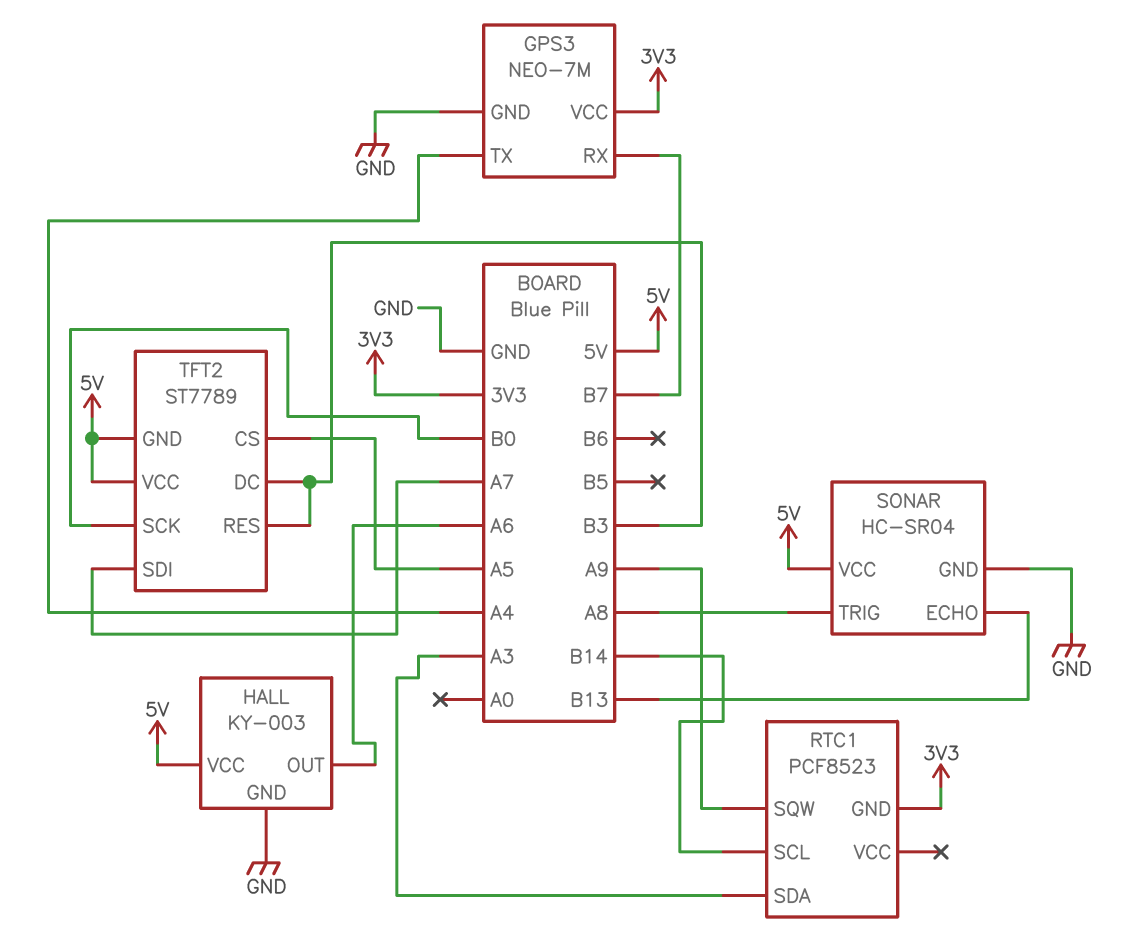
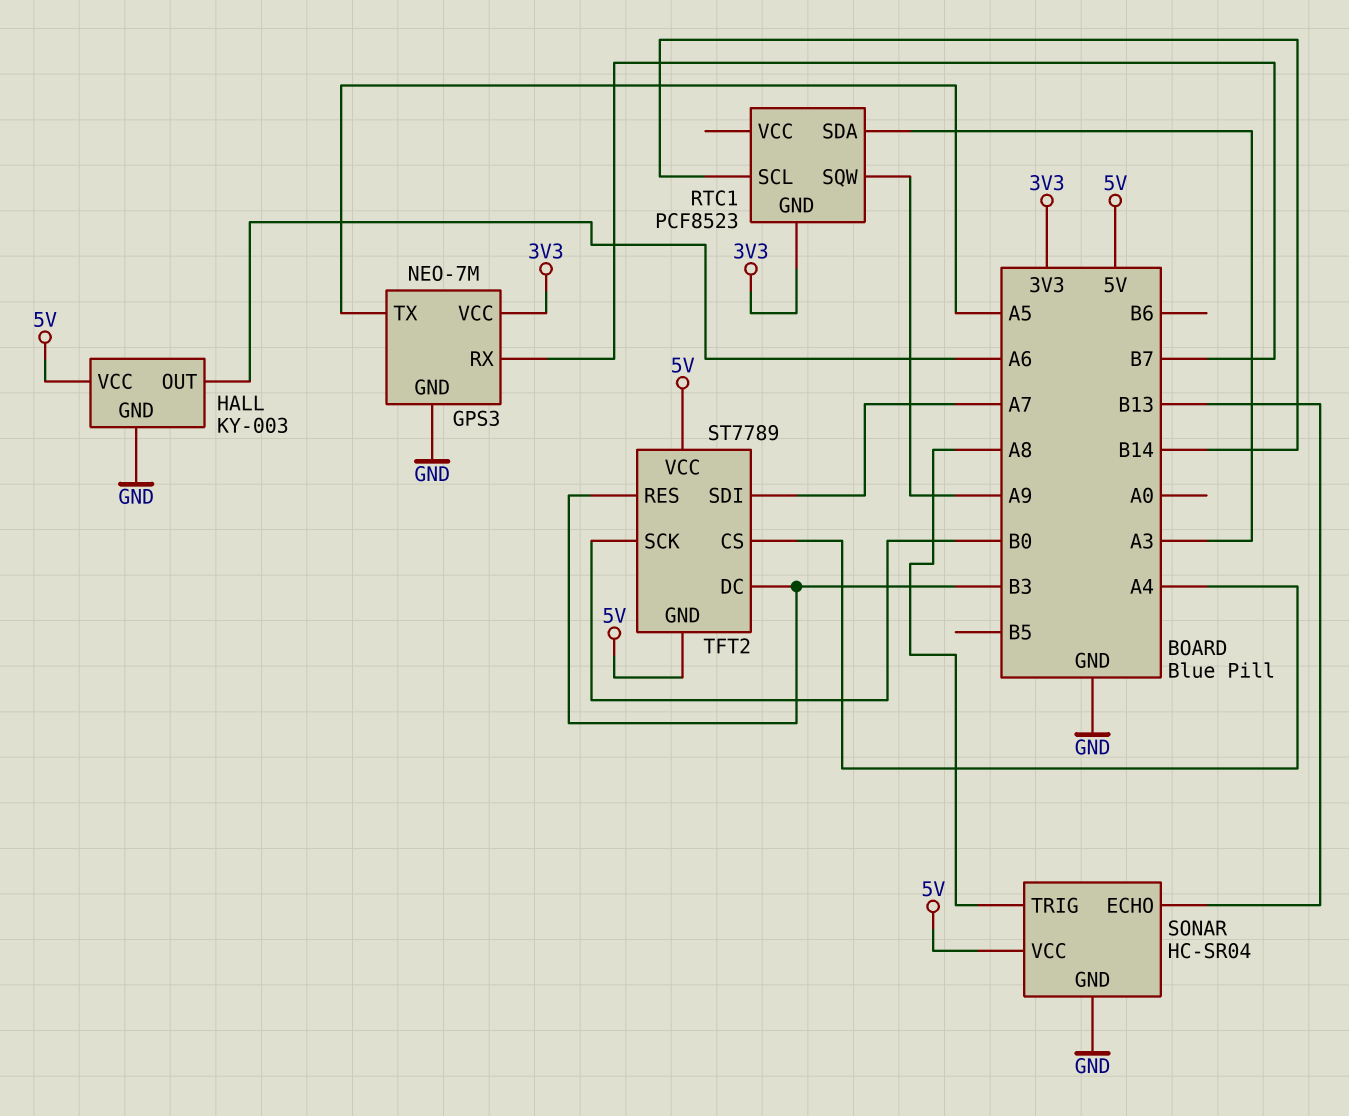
GPS3 pin TX: A4 -> A5
TFT2 pin CS: A5 -> A4

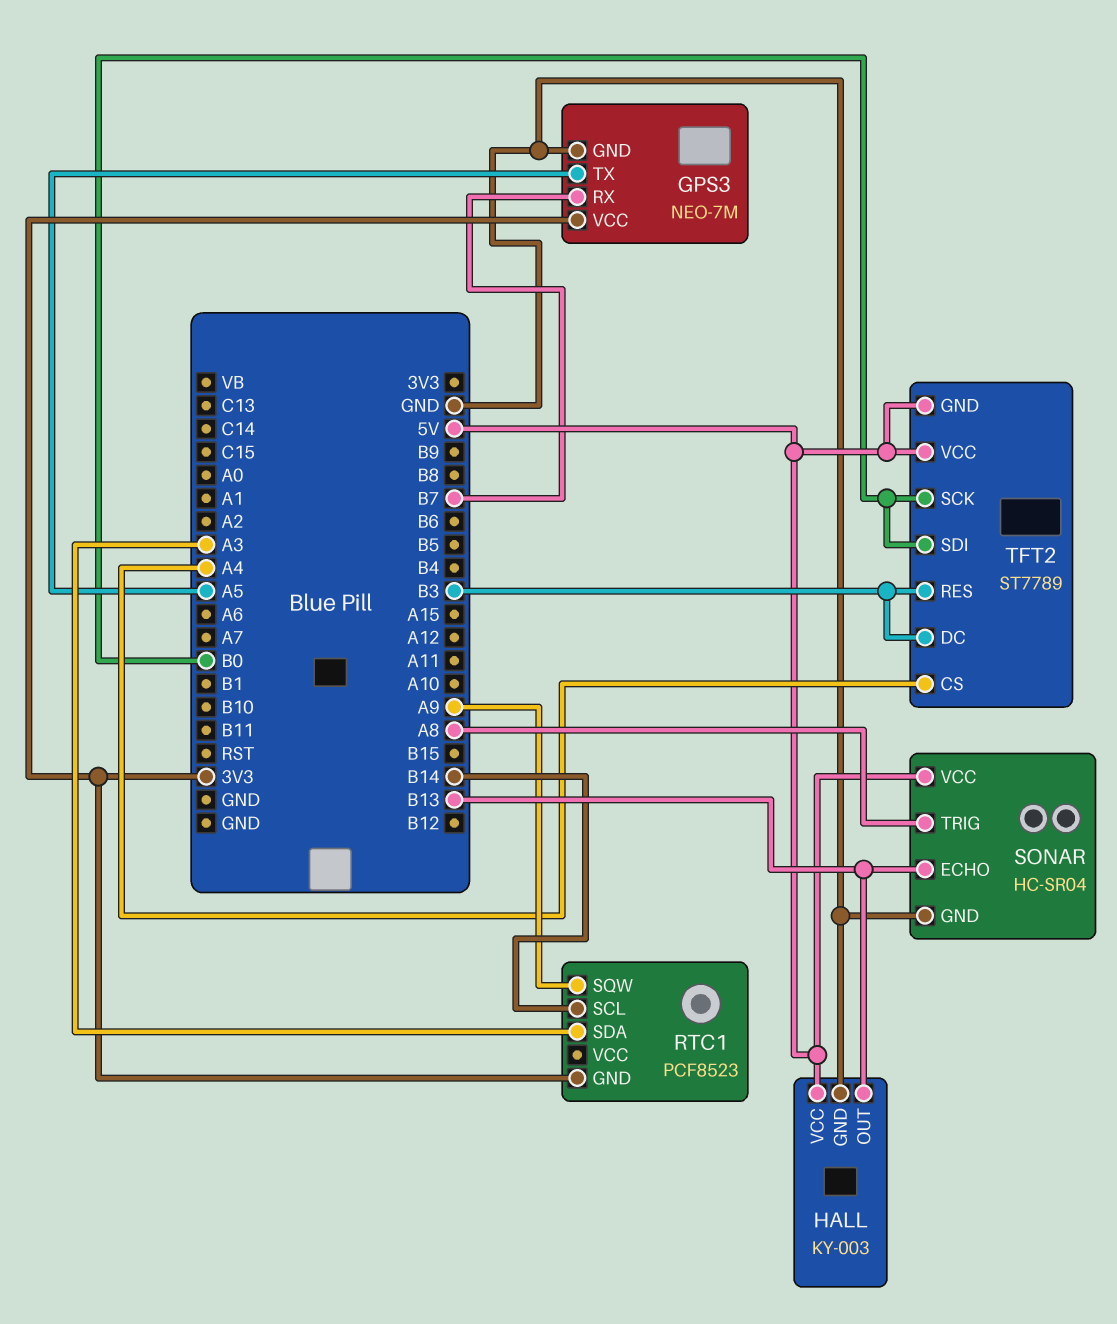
HALL pin OUT: A6 -> B13
TFT2 pin SDI: A7 -> B0

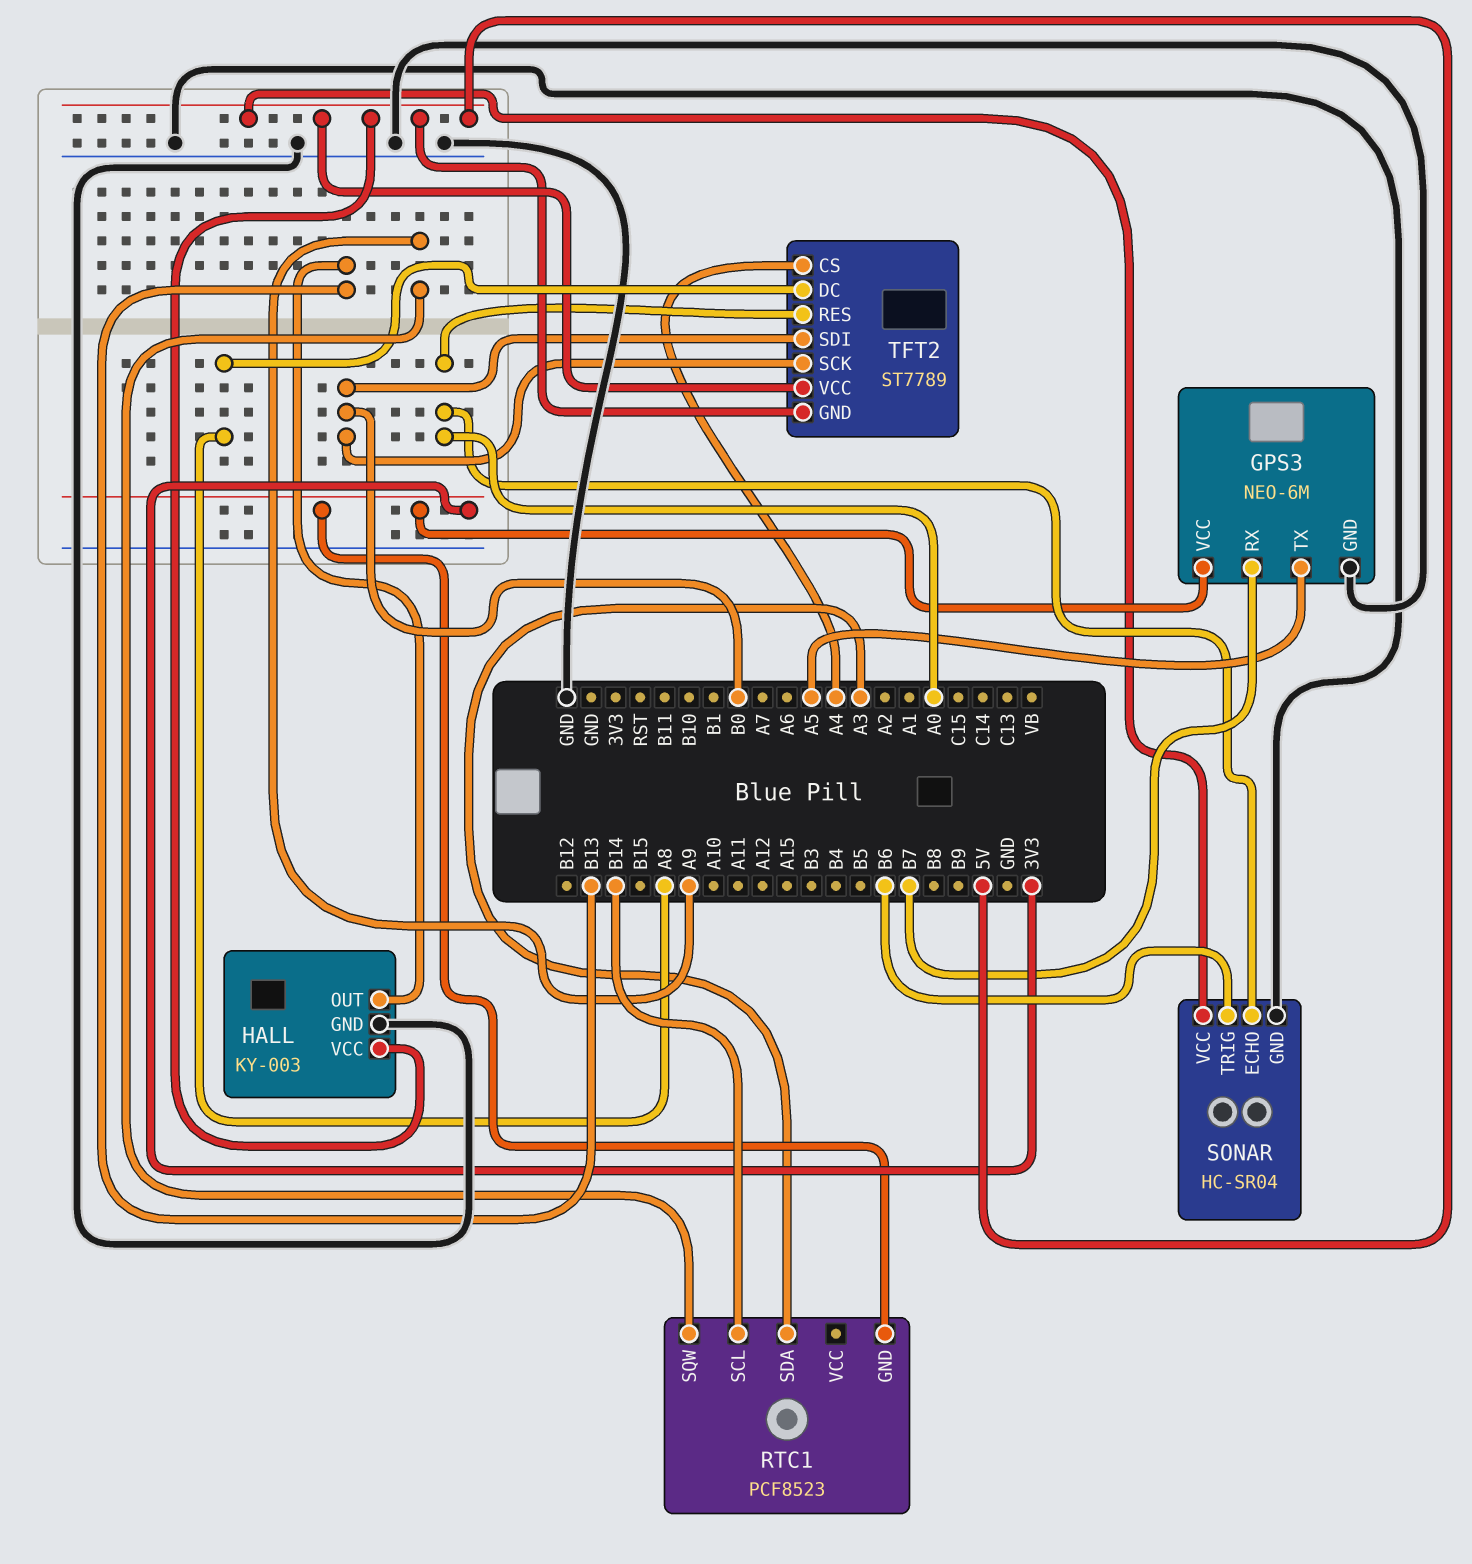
GPS3: NEO-7M -> NEO-6M
SONAR pin ECHO: B13 -> A0
SONAR pin TRIG: A8 -> B6
TFT2 pin DC: B3 -> A8
TFT2 pin RES: B3 -> A0

